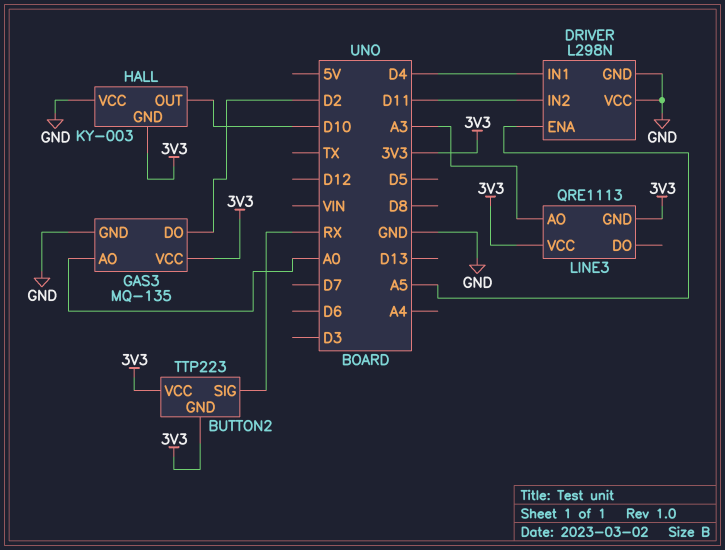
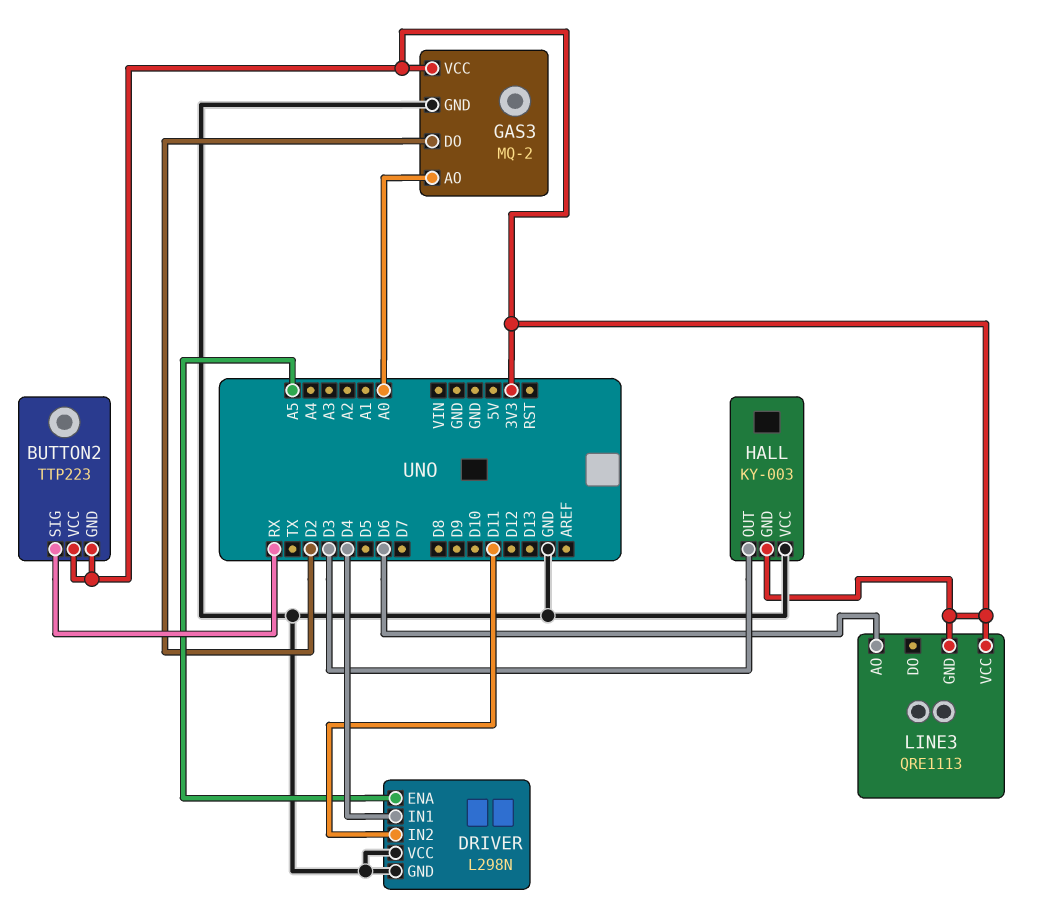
GAS3: MQ-135 -> MQ-2
HALL pin OUT: D10 -> D3
LINE3 pin AO: A3 -> D6

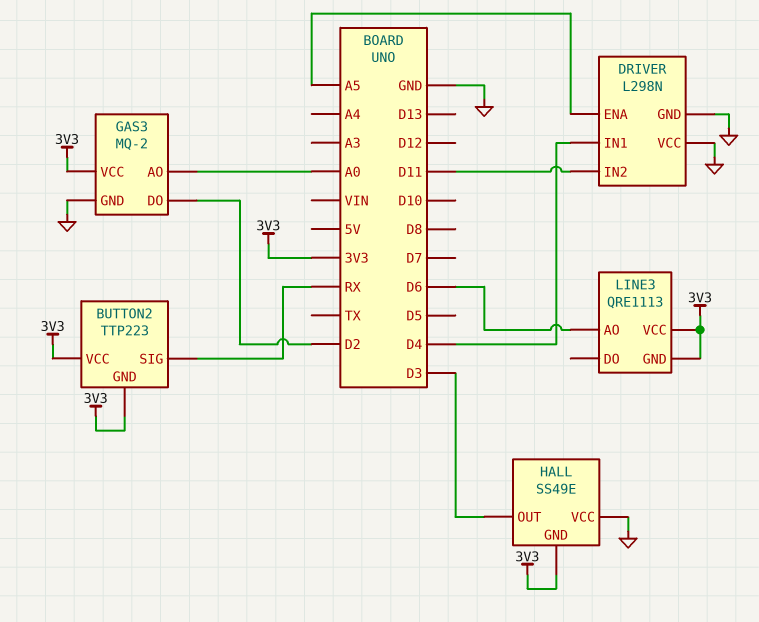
HALL: KY-003 -> SS49E

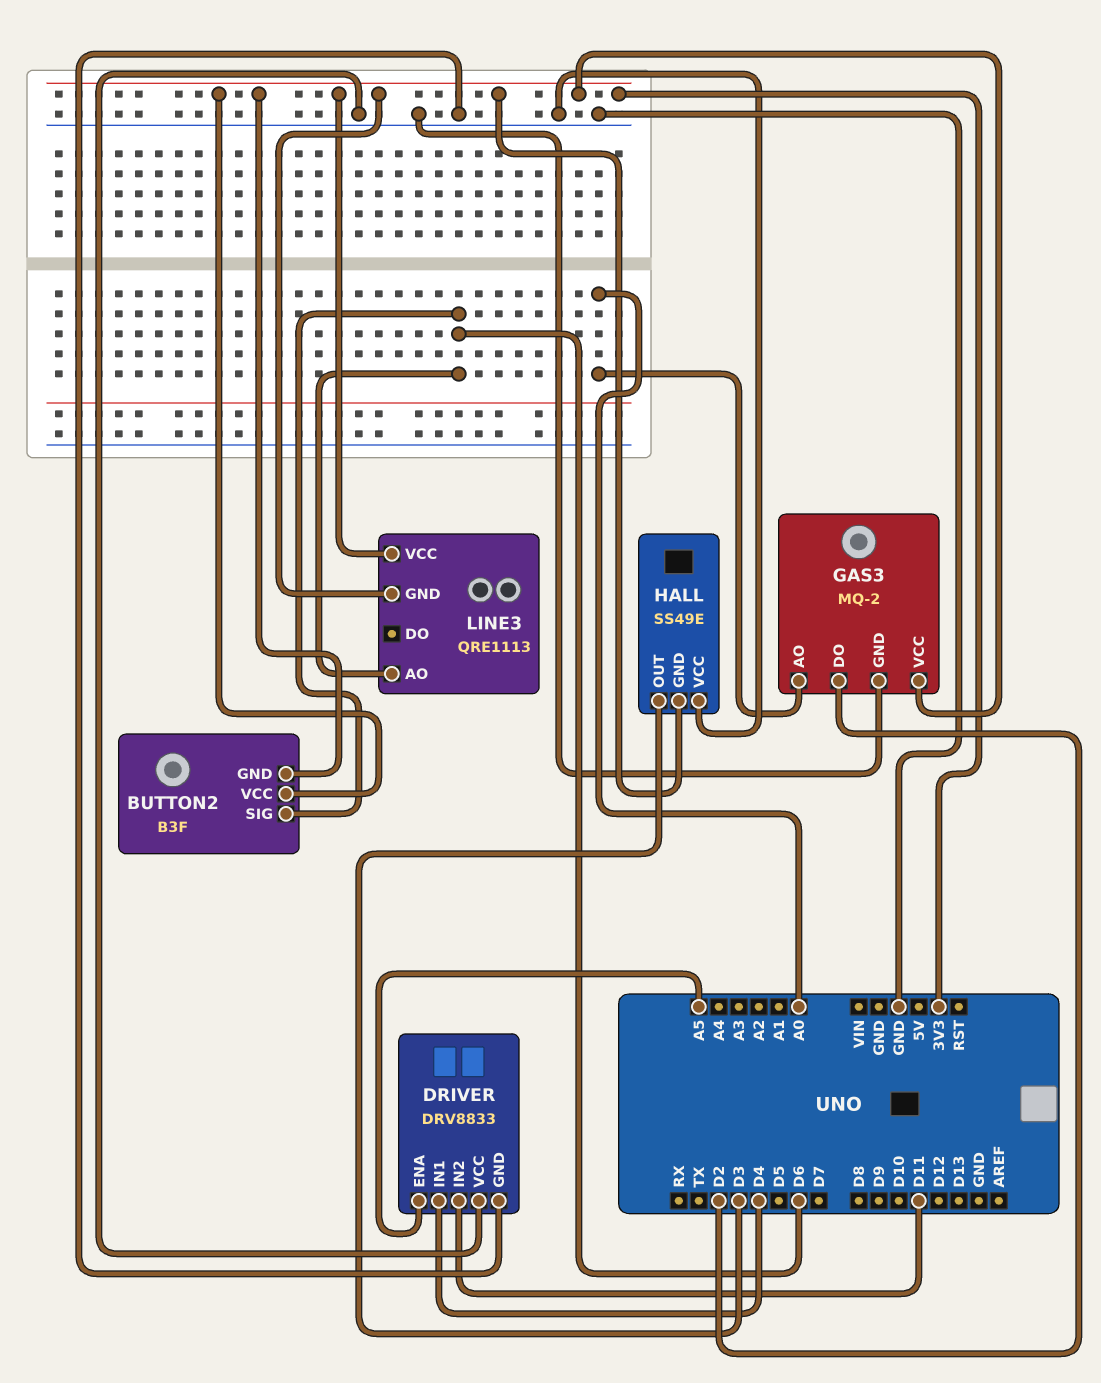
BUTTON2: TTP223 -> B3F
BUTTON2 pin SIG: RX -> D6
DRIVER: L298N -> DRV8833

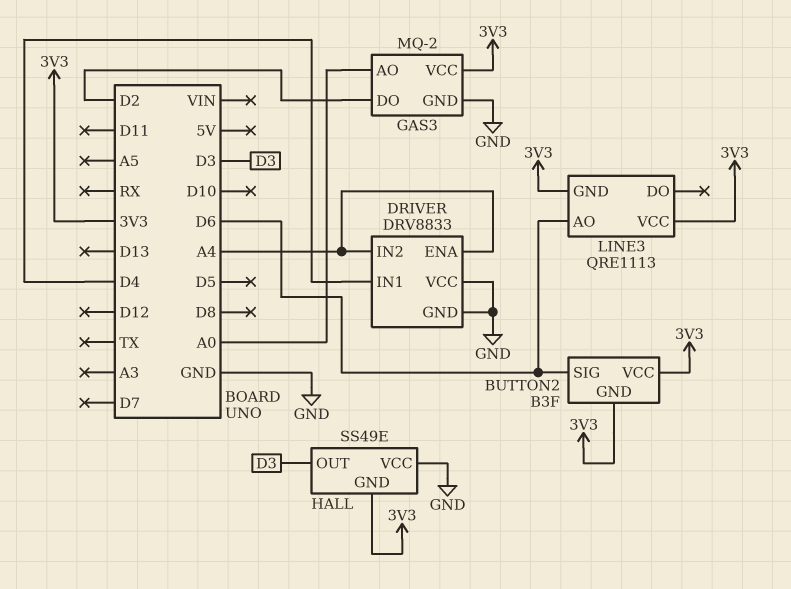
DRIVER pin ENA: A5 -> A4
DRIVER pin IN2: D11 -> A4

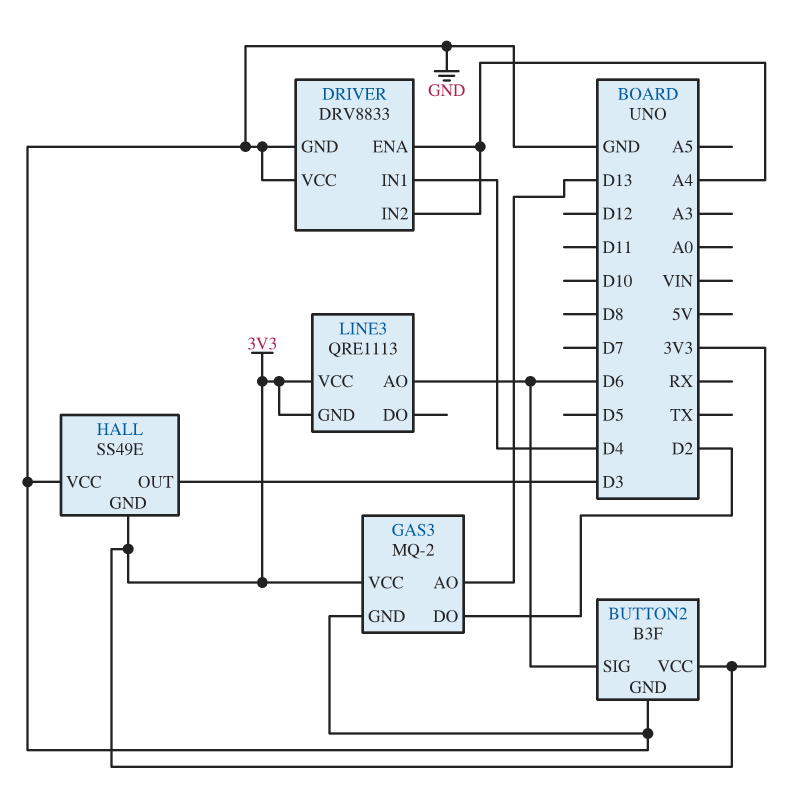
BUTTON2 pin GND: 3V3 -> GND
GAS3 pin AO: A0 -> D13

